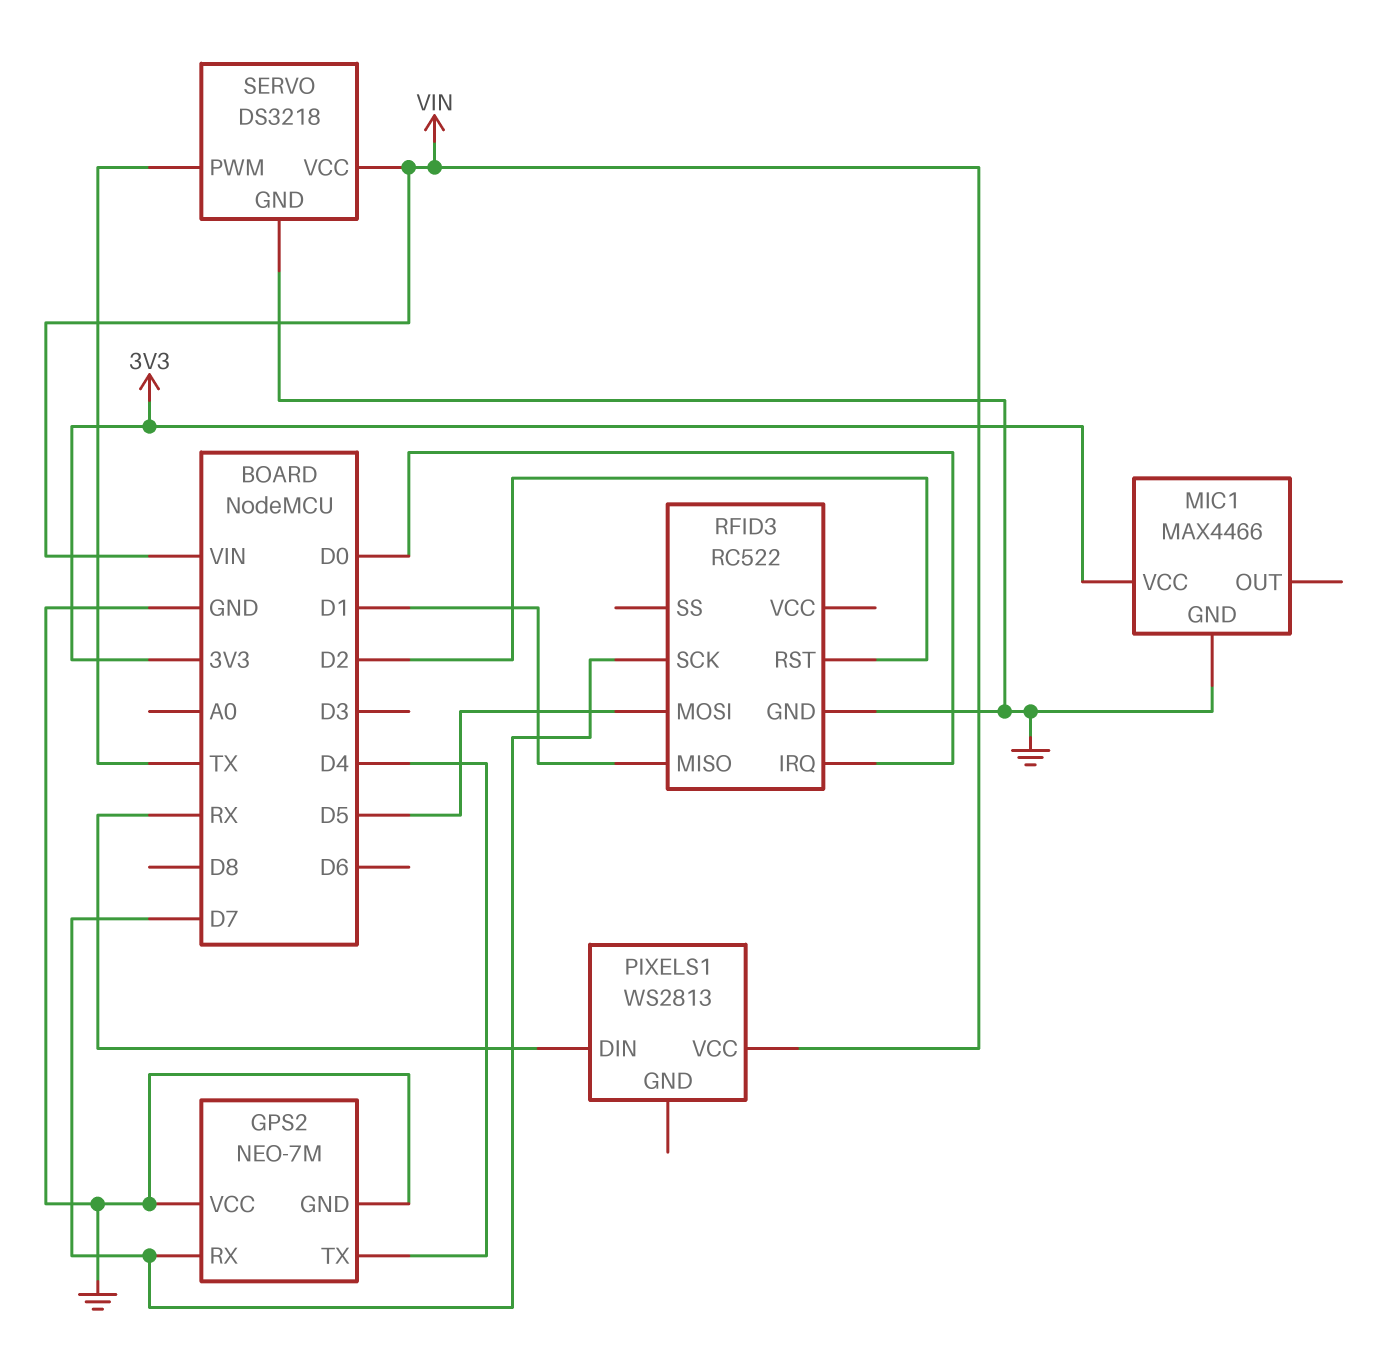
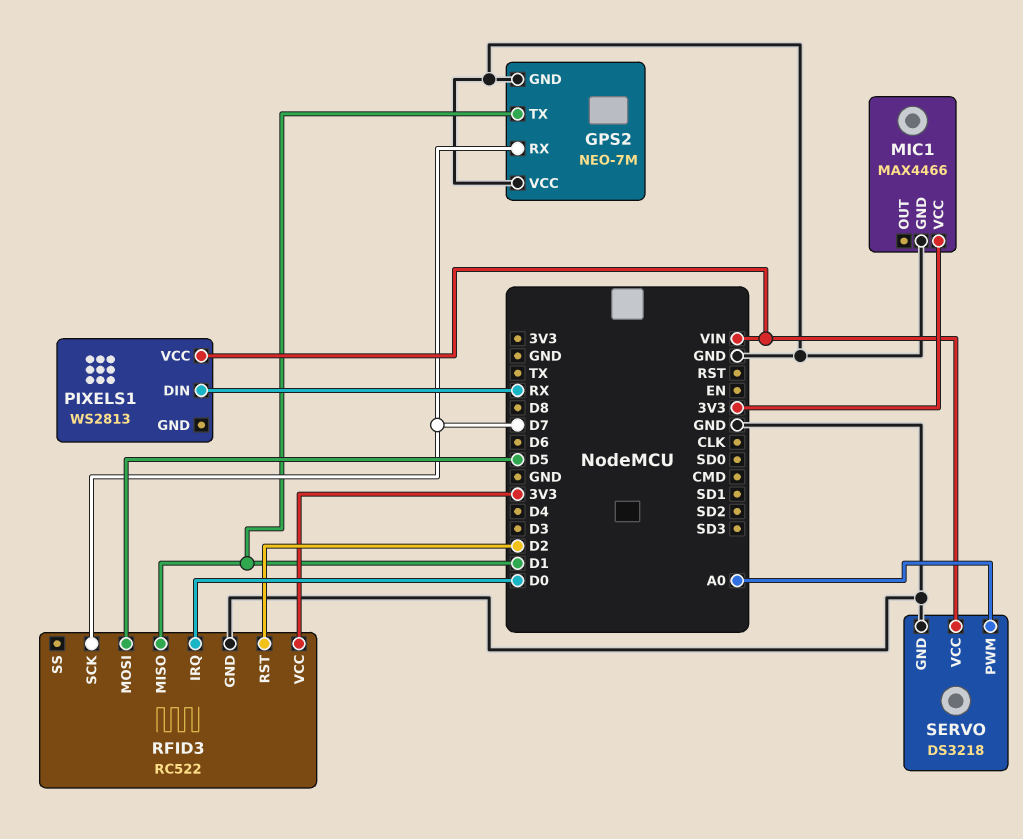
GPS2 pin TX: D4 -> D1
RFID3 pin VCC: none -> 3V3
SERVO pin PWM: TX -> A0

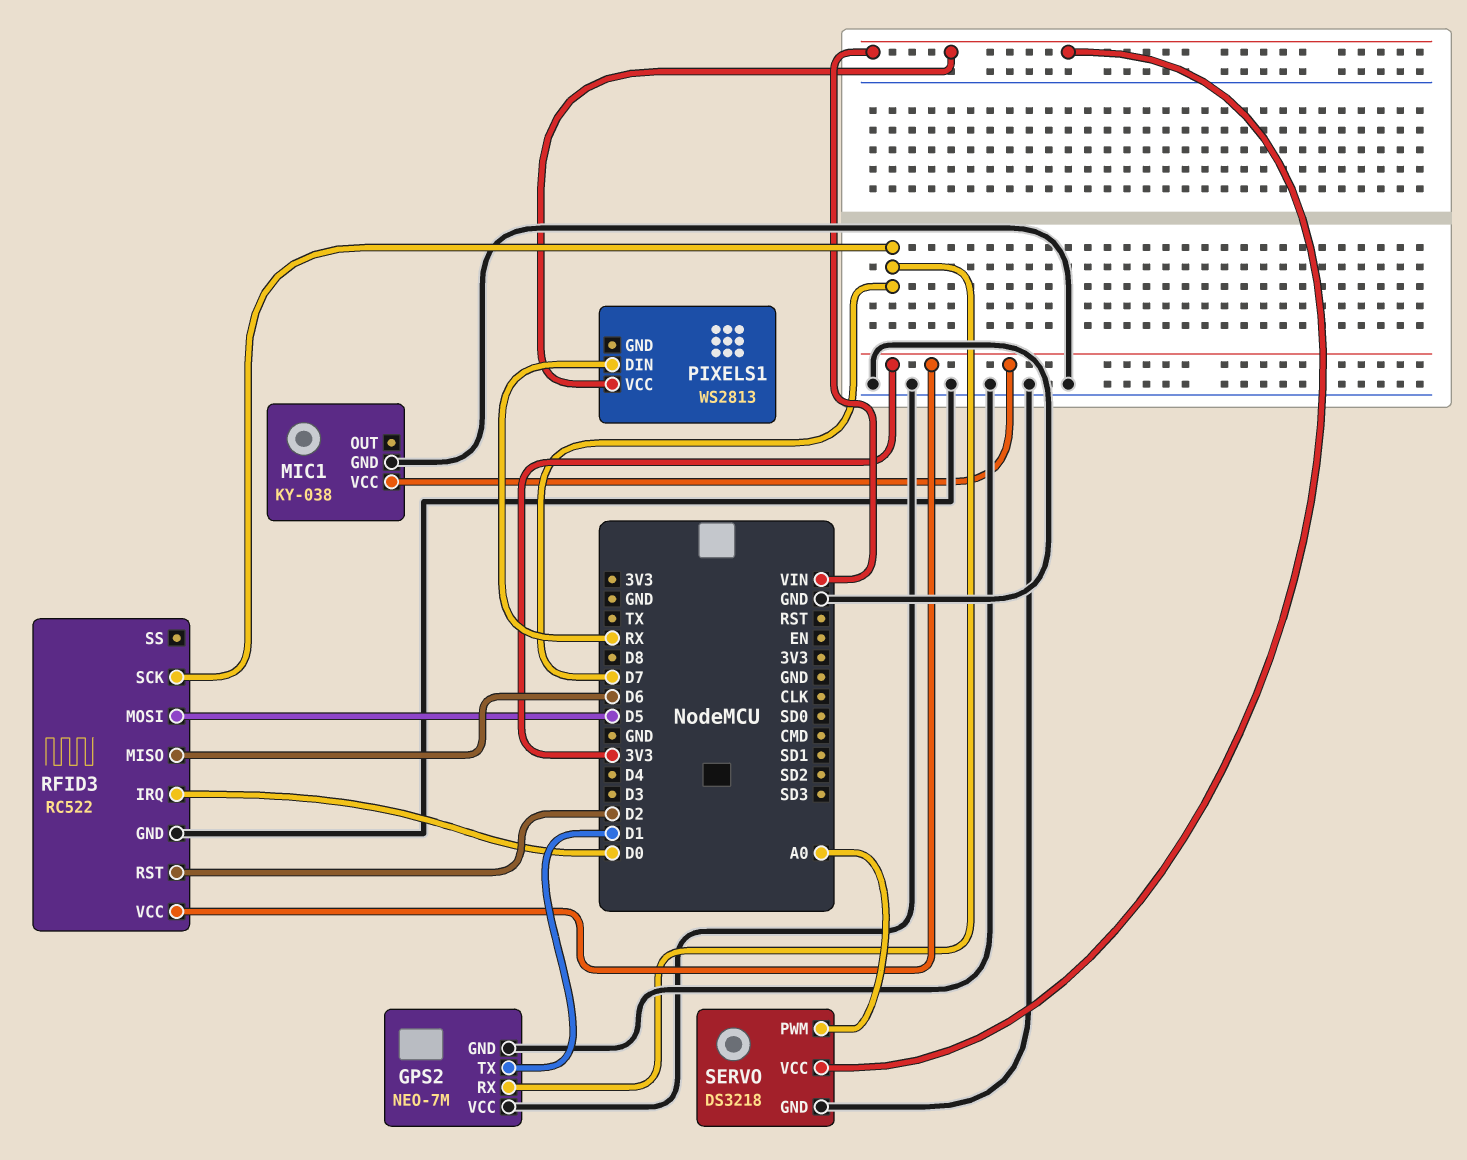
MIC1: MAX4466 -> KY-038
RFID3 pin MISO: D1 -> D6

